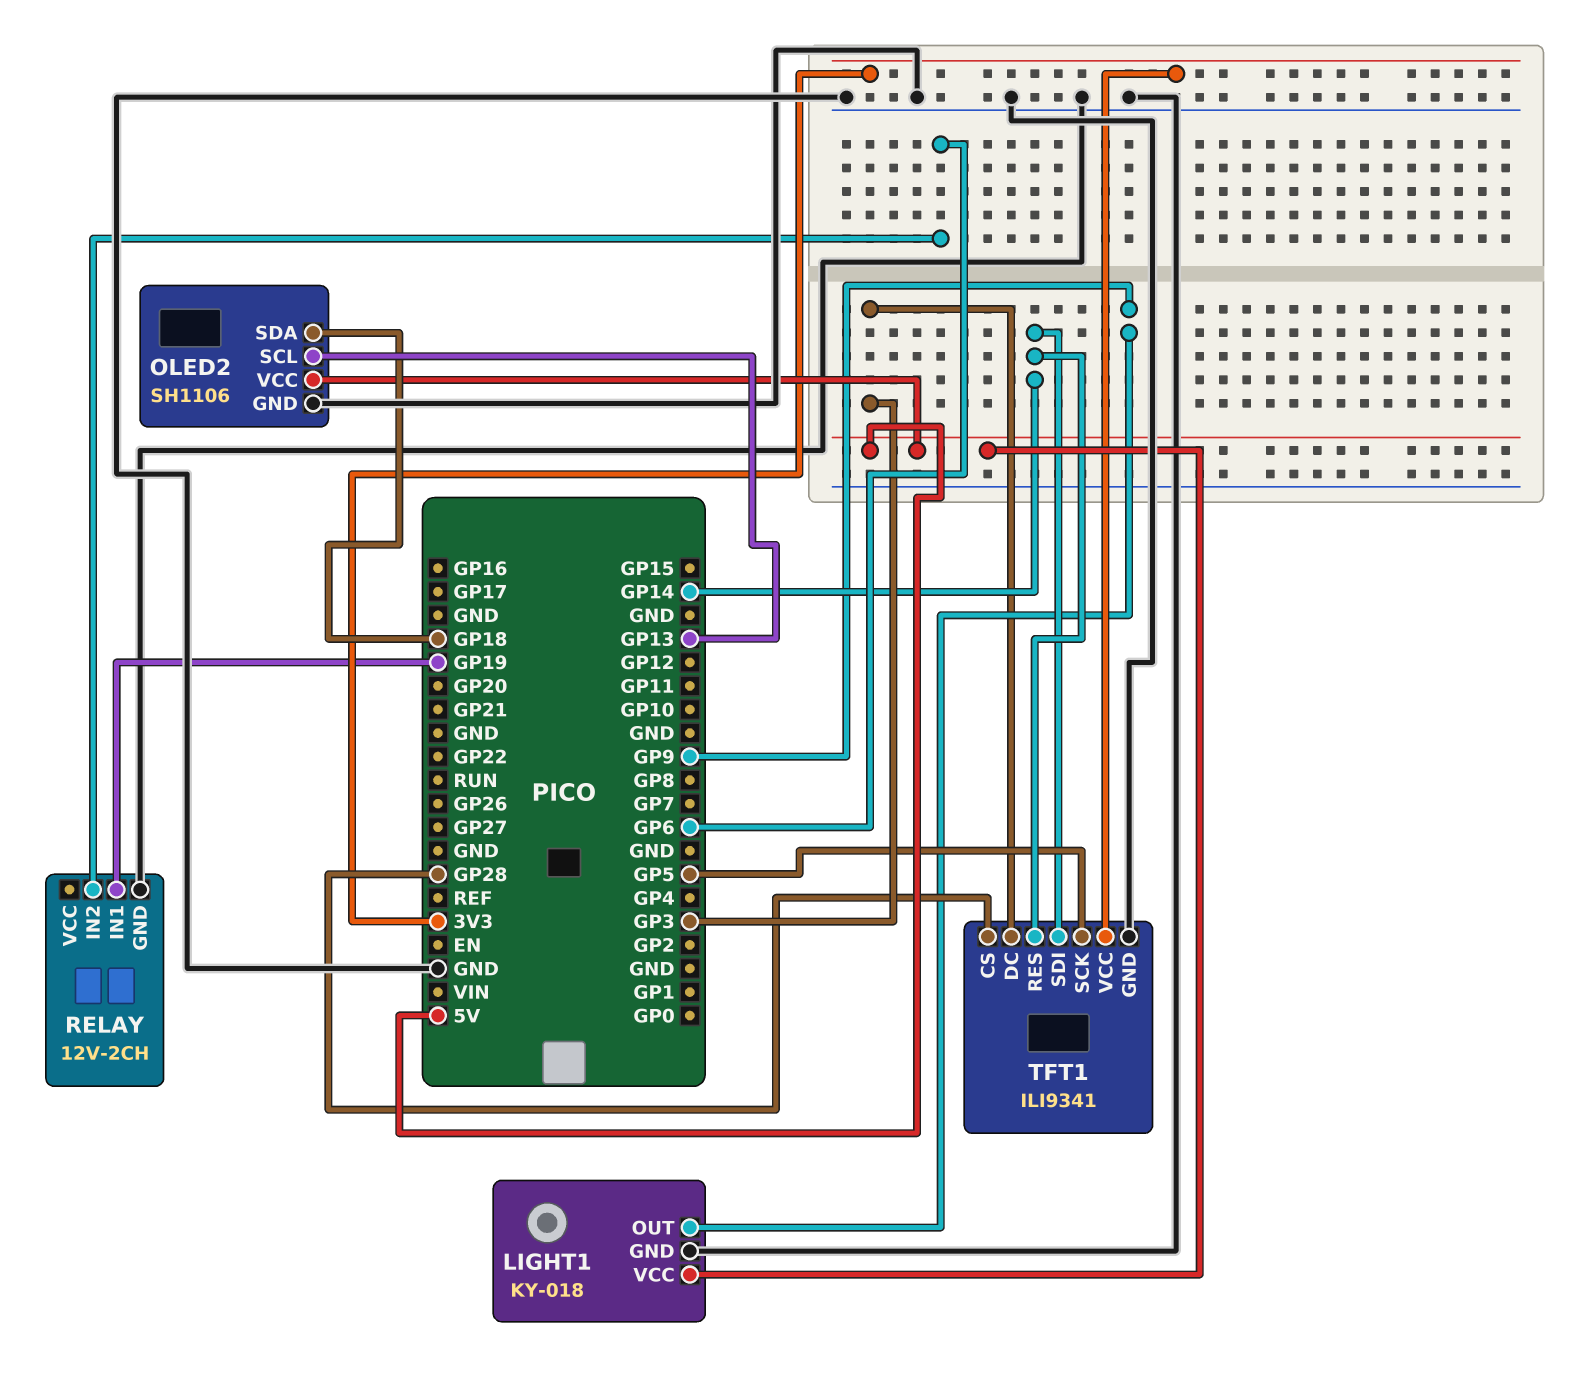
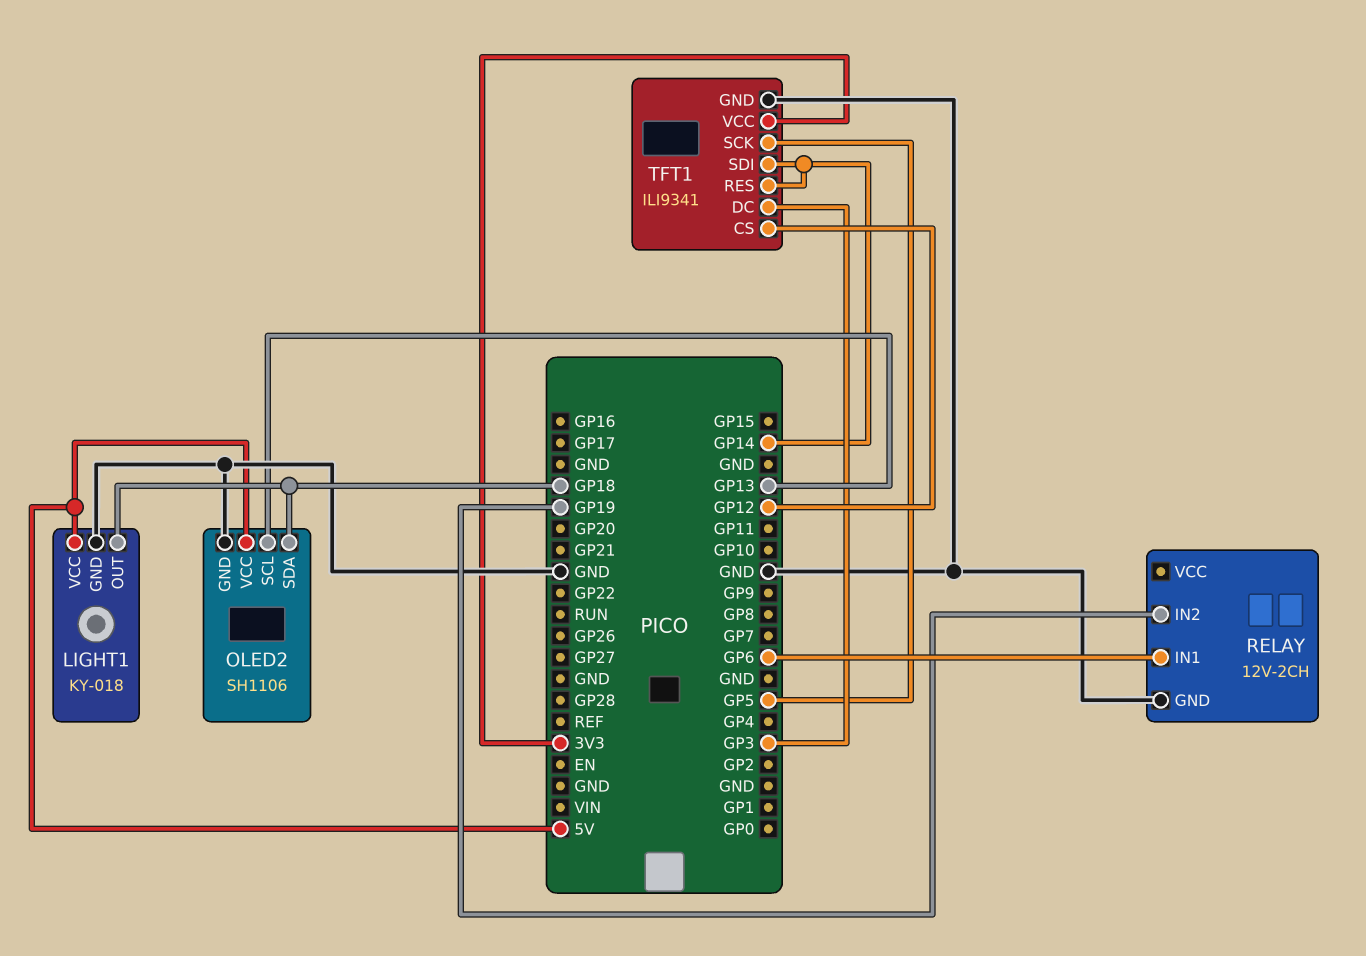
LIGHT1 pin OUT: GP9 -> GP18
RELAY pin IN1: GP19 -> GP6
RELAY pin IN2: GP6 -> GP19
TFT1 pin CS: GP28 -> GP12

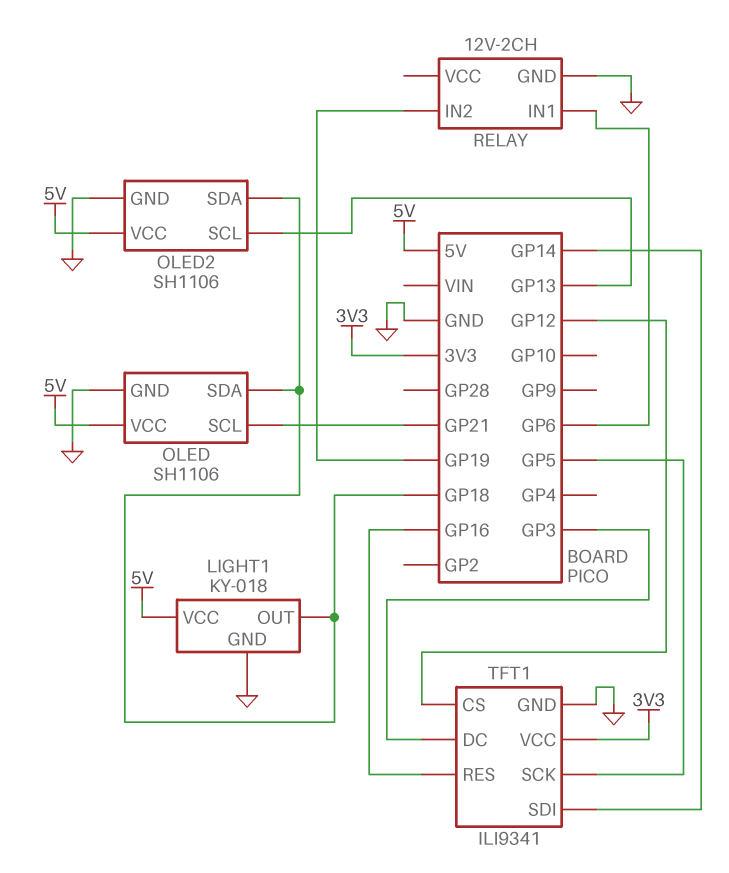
OLED: none -> SH1106
OLED pin GND: none -> GND
OLED pin SCL: none -> GP21
OLED pin SDA: none -> GP18
OLED pin VCC: none -> 5V
TFT1 pin RES: GP14 -> GP16

